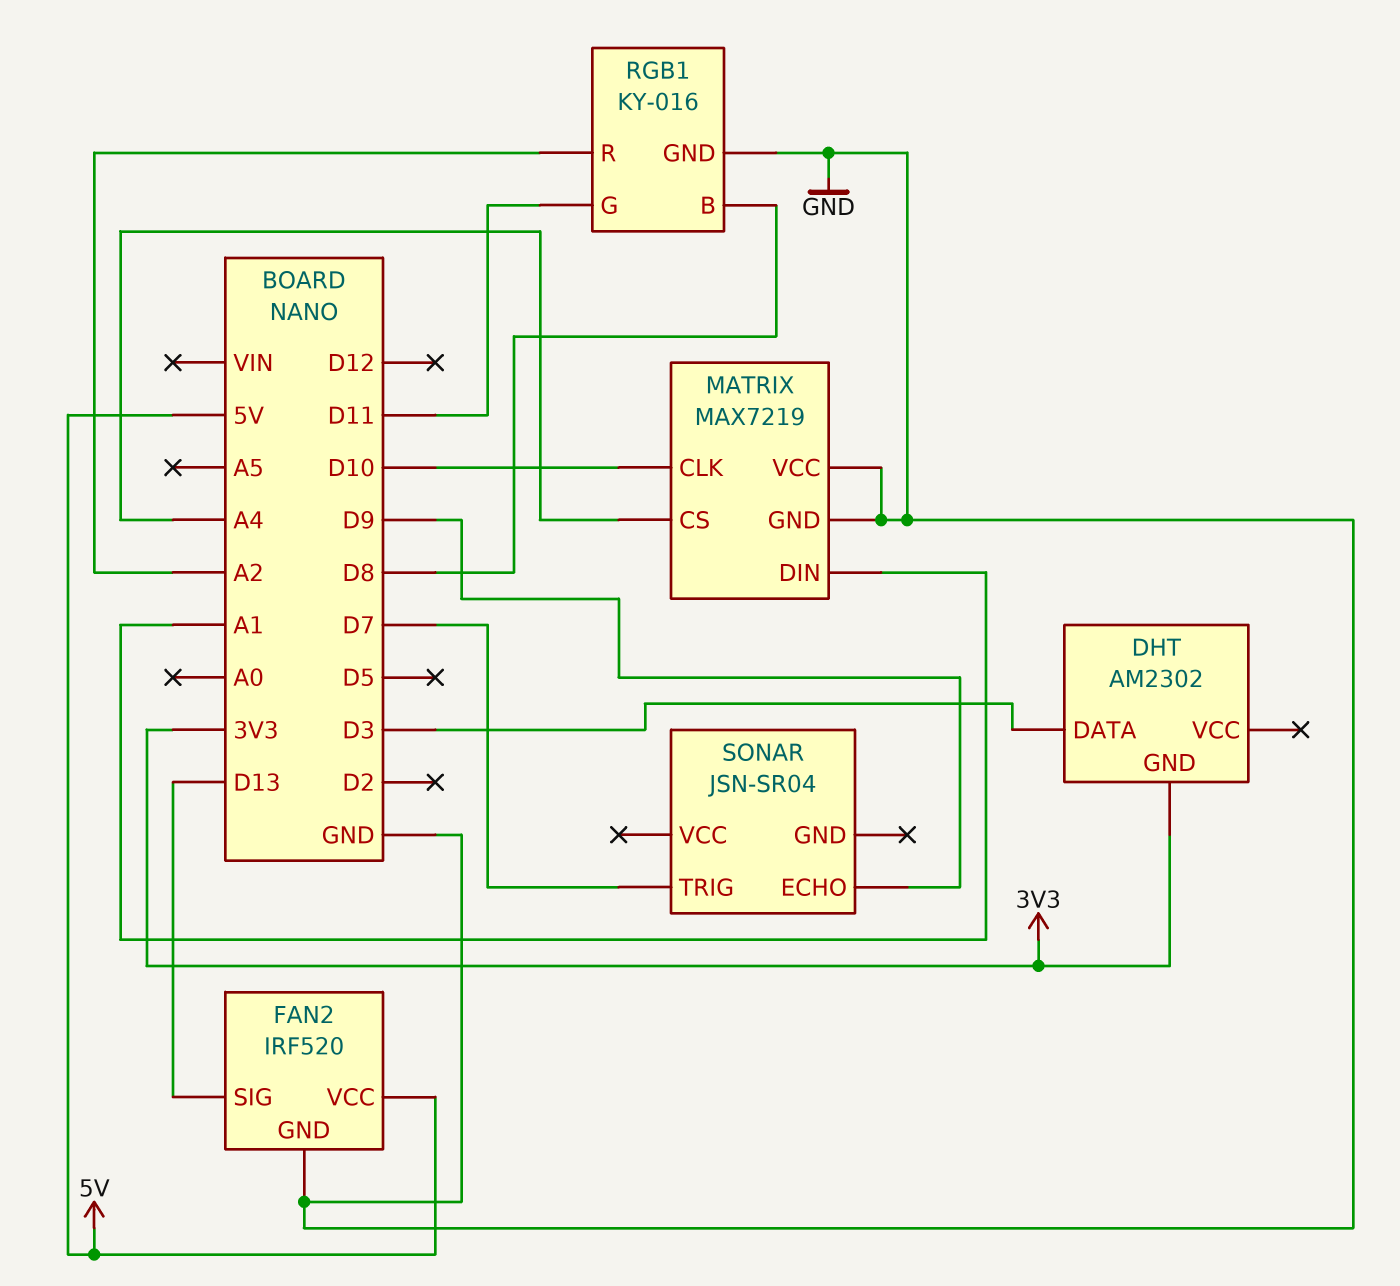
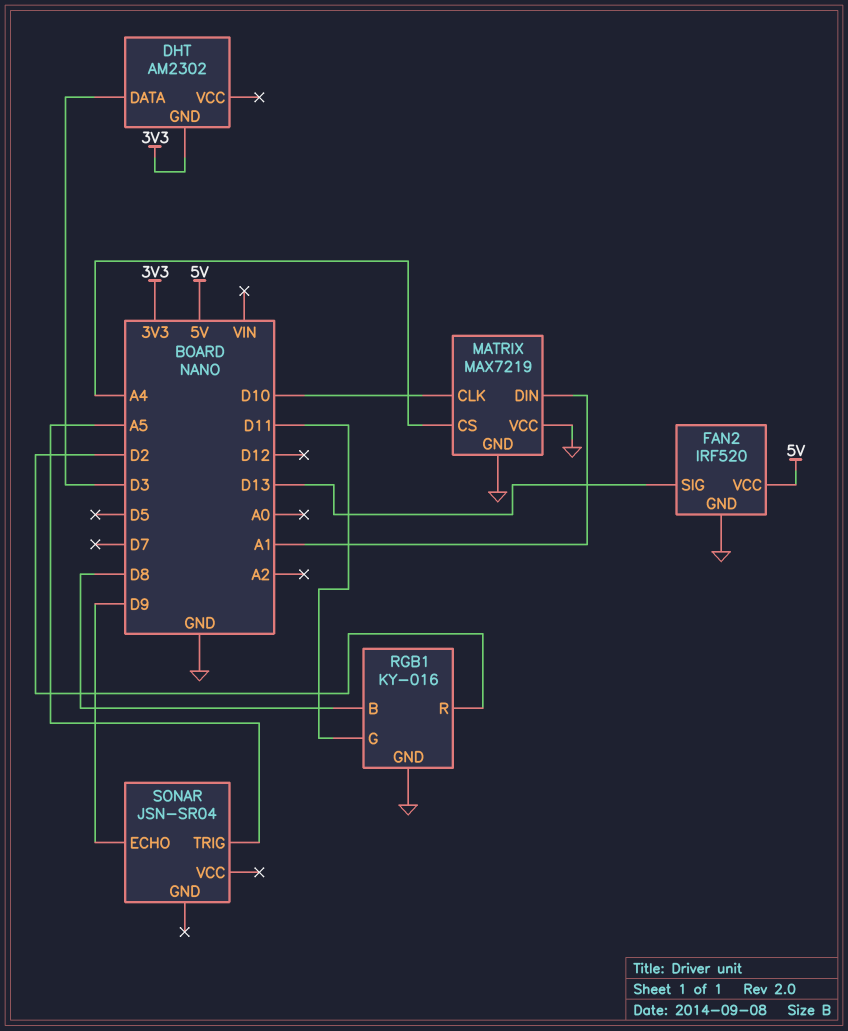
RGB1 pin R: A2 -> D2
SONAR pin TRIG: D7 -> A5

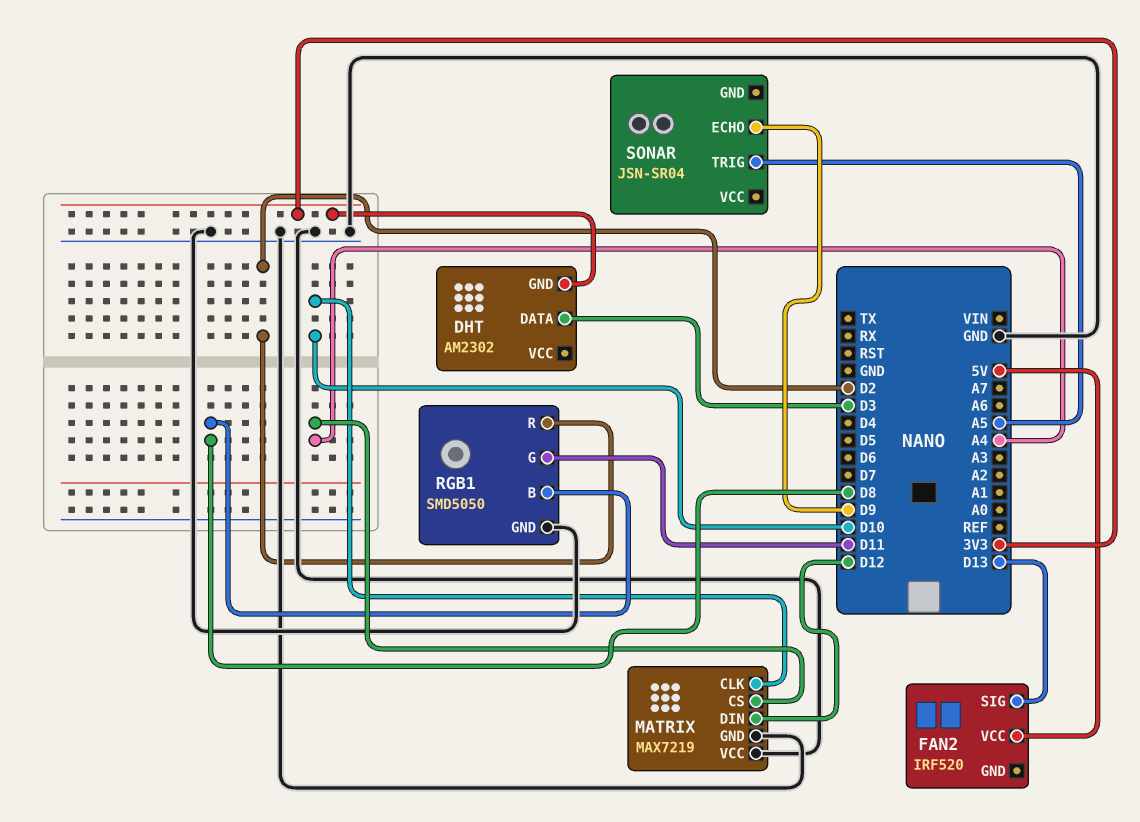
FAN2 pin GND: GND -> none
MATRIX pin DIN: A1 -> D12
RGB1: KY-016 -> SMD5050

